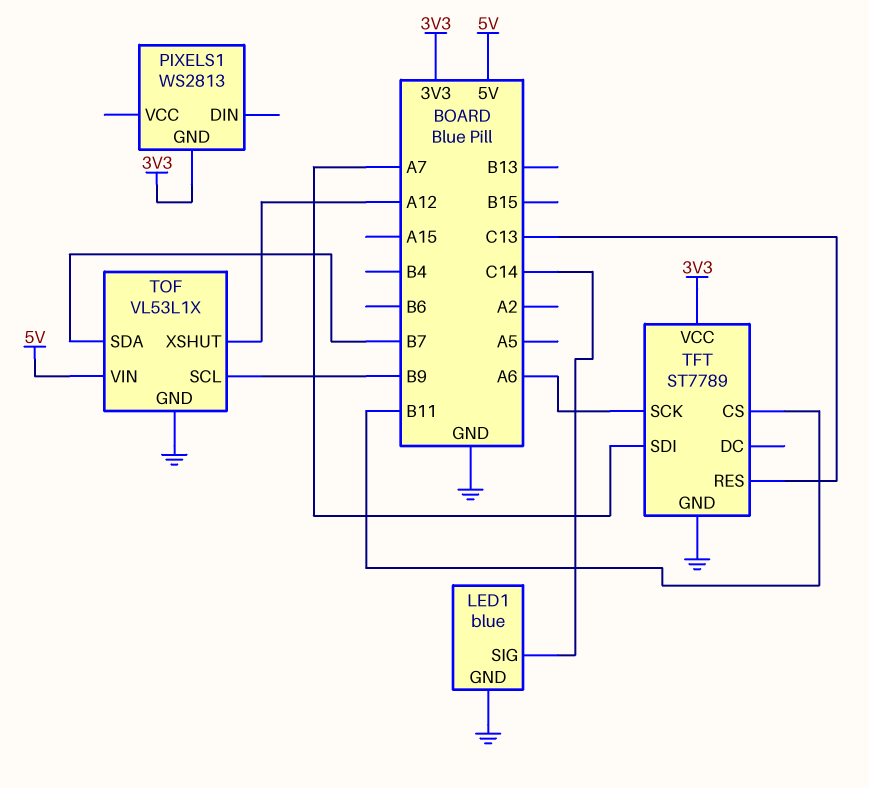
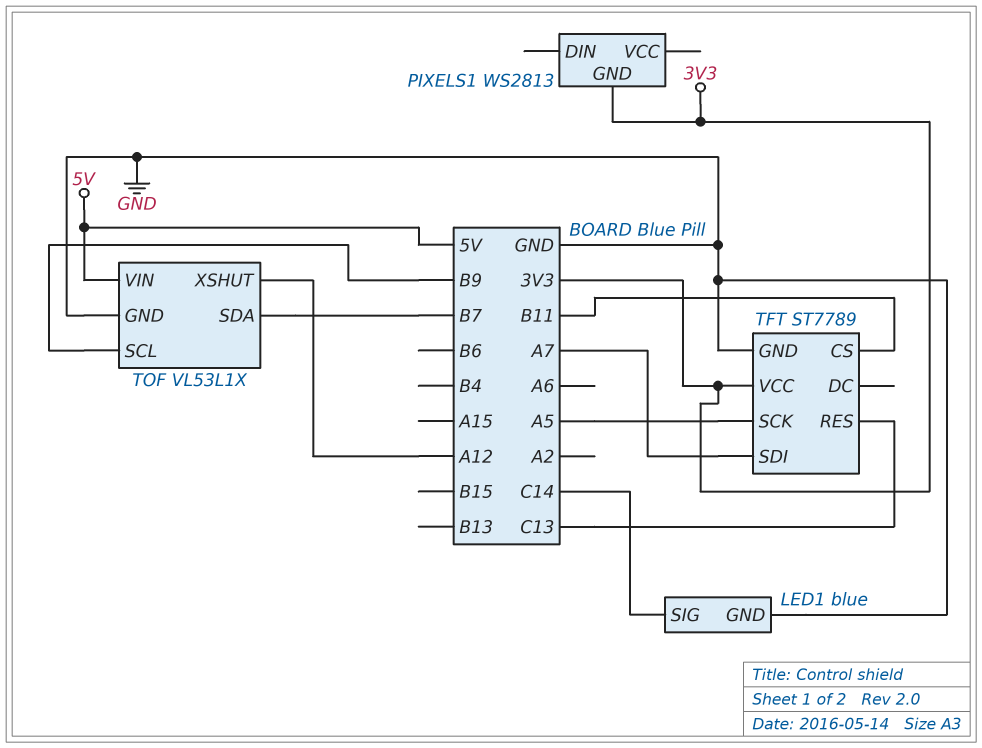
TFT pin SCK: A6 -> A5

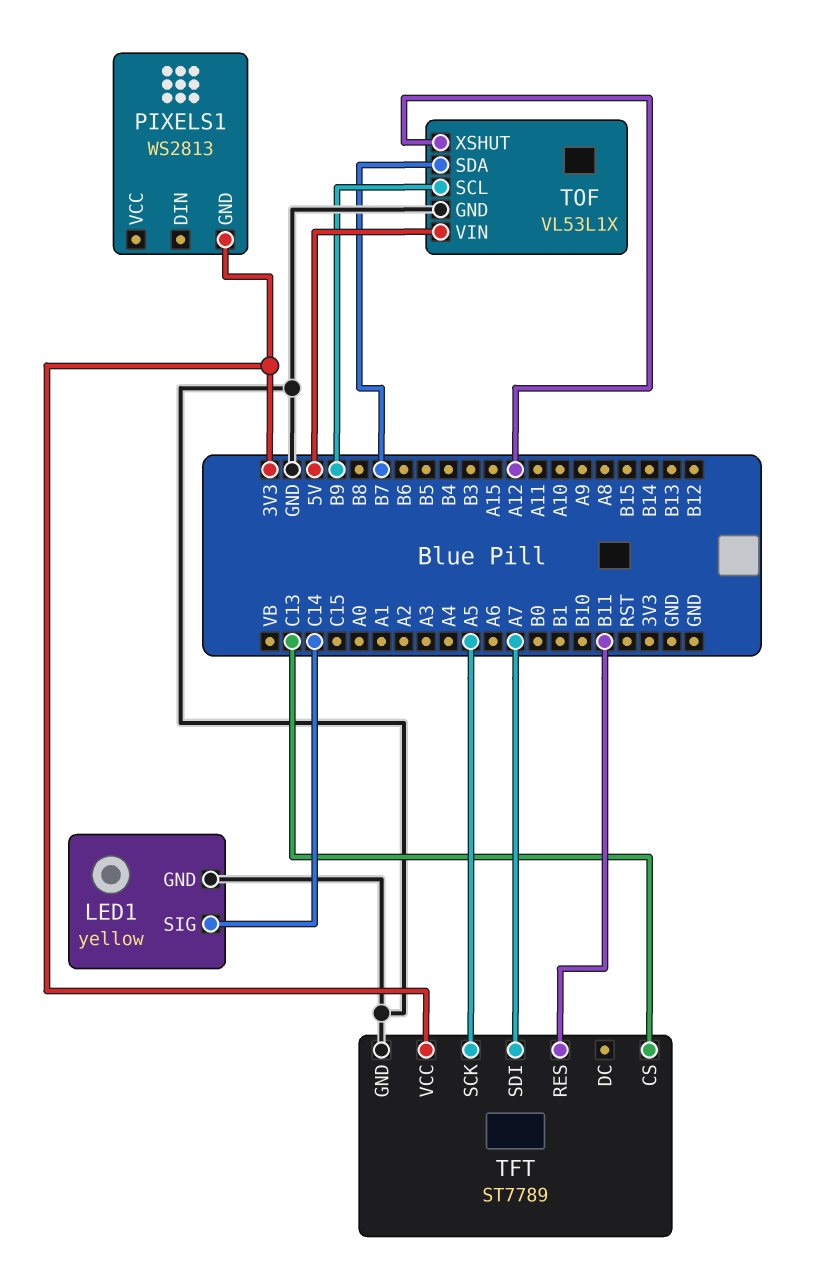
LED1: blue -> yellow
TFT pin CS: B11 -> C13
TFT pin RES: C13 -> B11

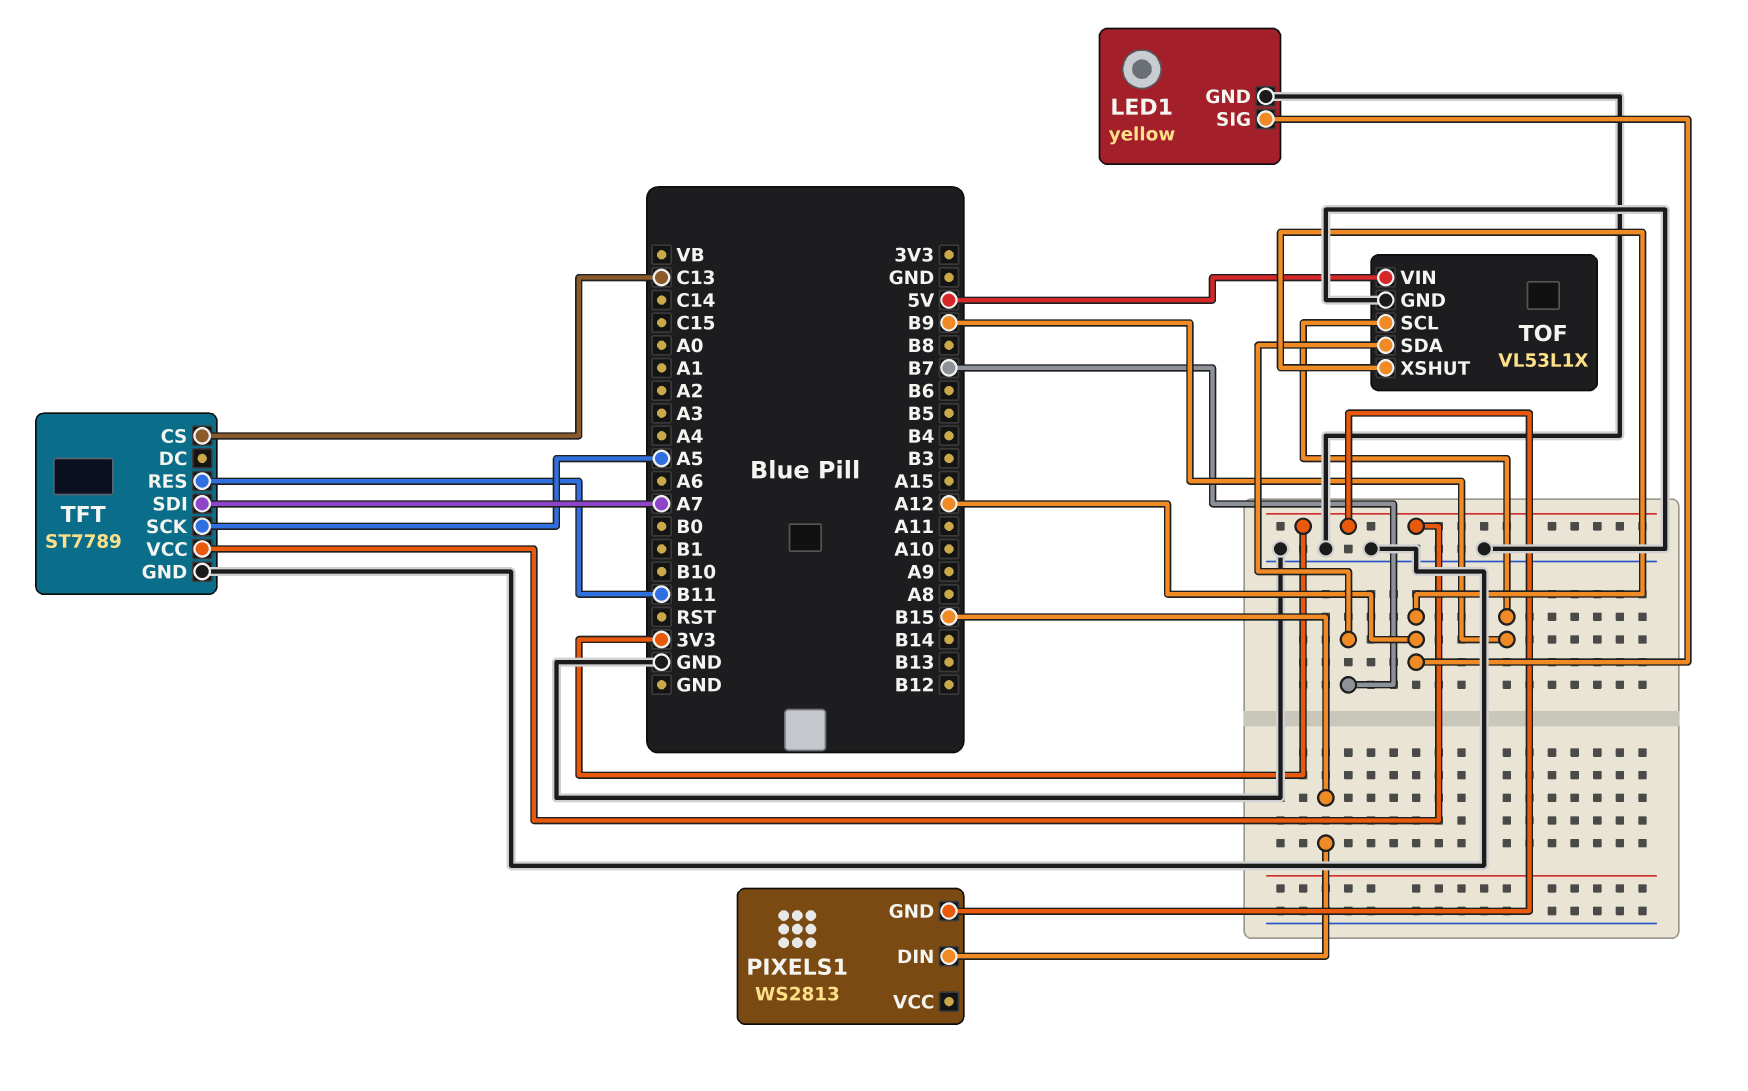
LED1 pin SIG: C14 -> A12
PIXELS1 pin DIN: none -> B15

